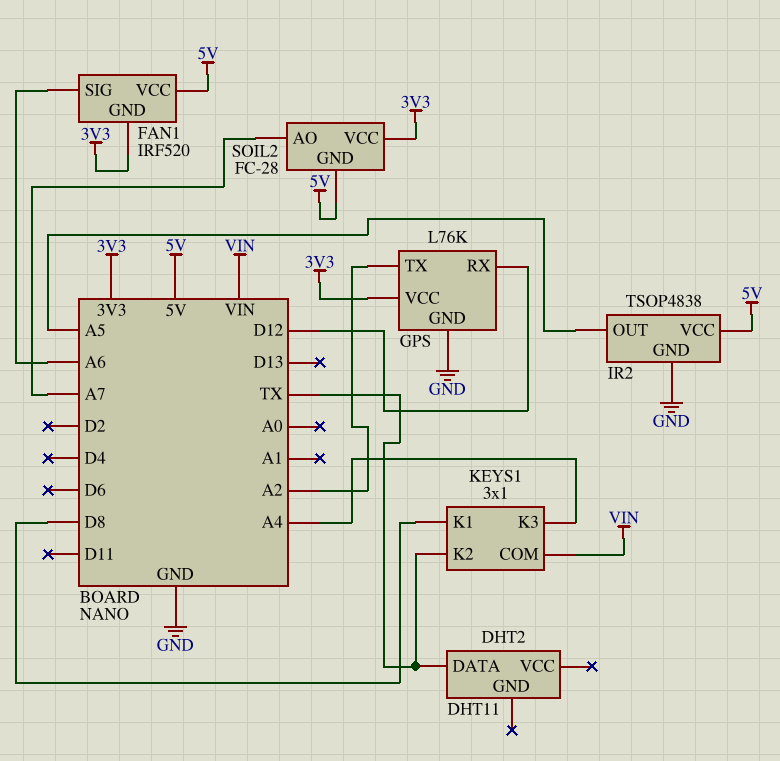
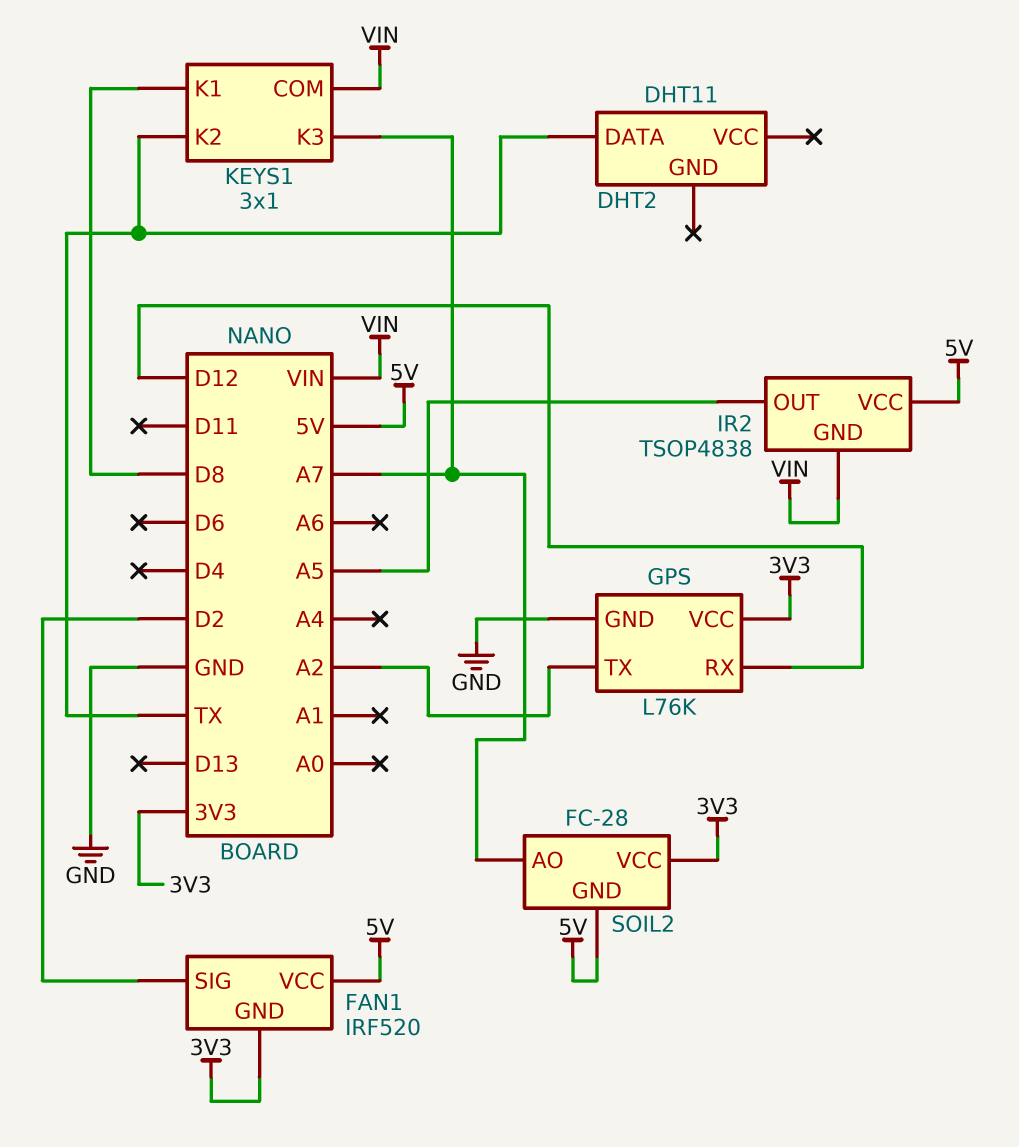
FAN1 pin SIG: A6 -> D2
IR2 pin GND: GND -> VIN
KEYS1 pin K3: A4 -> A7

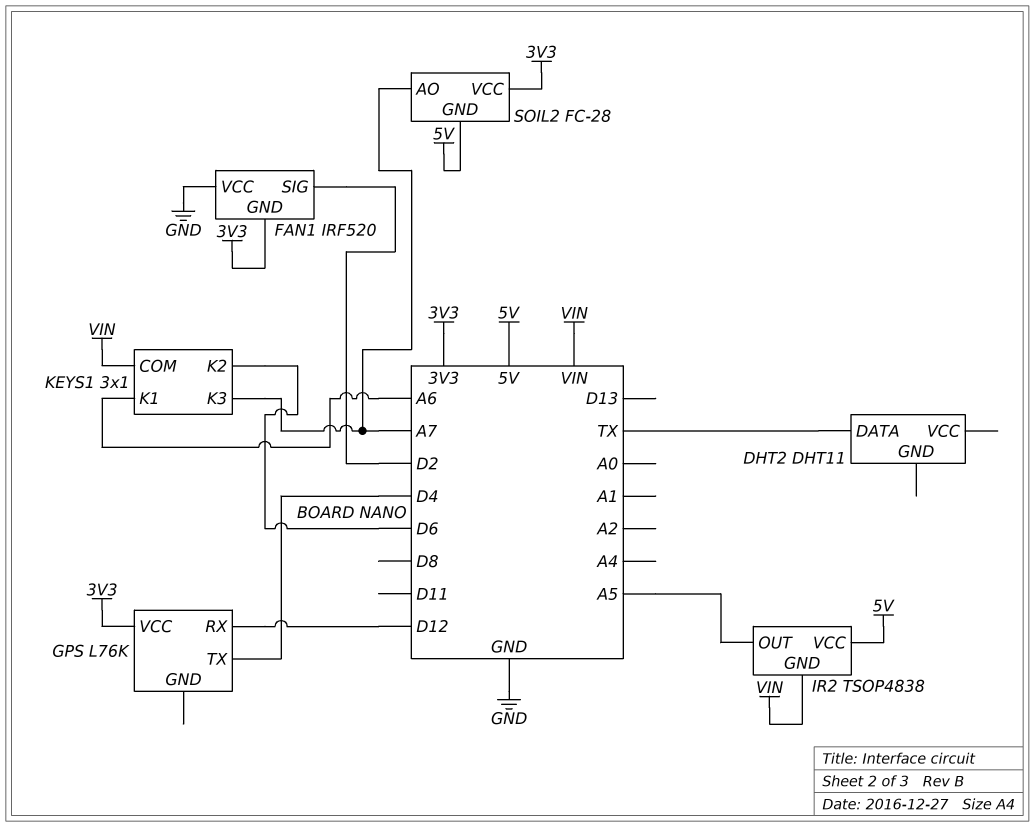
FAN1 pin VCC: 5V -> GND
GPS pin GND: GND -> none
GPS pin TX: A2 -> D4
KEYS1 pin K1: D8 -> A6
KEYS1 pin K2: TX -> D6

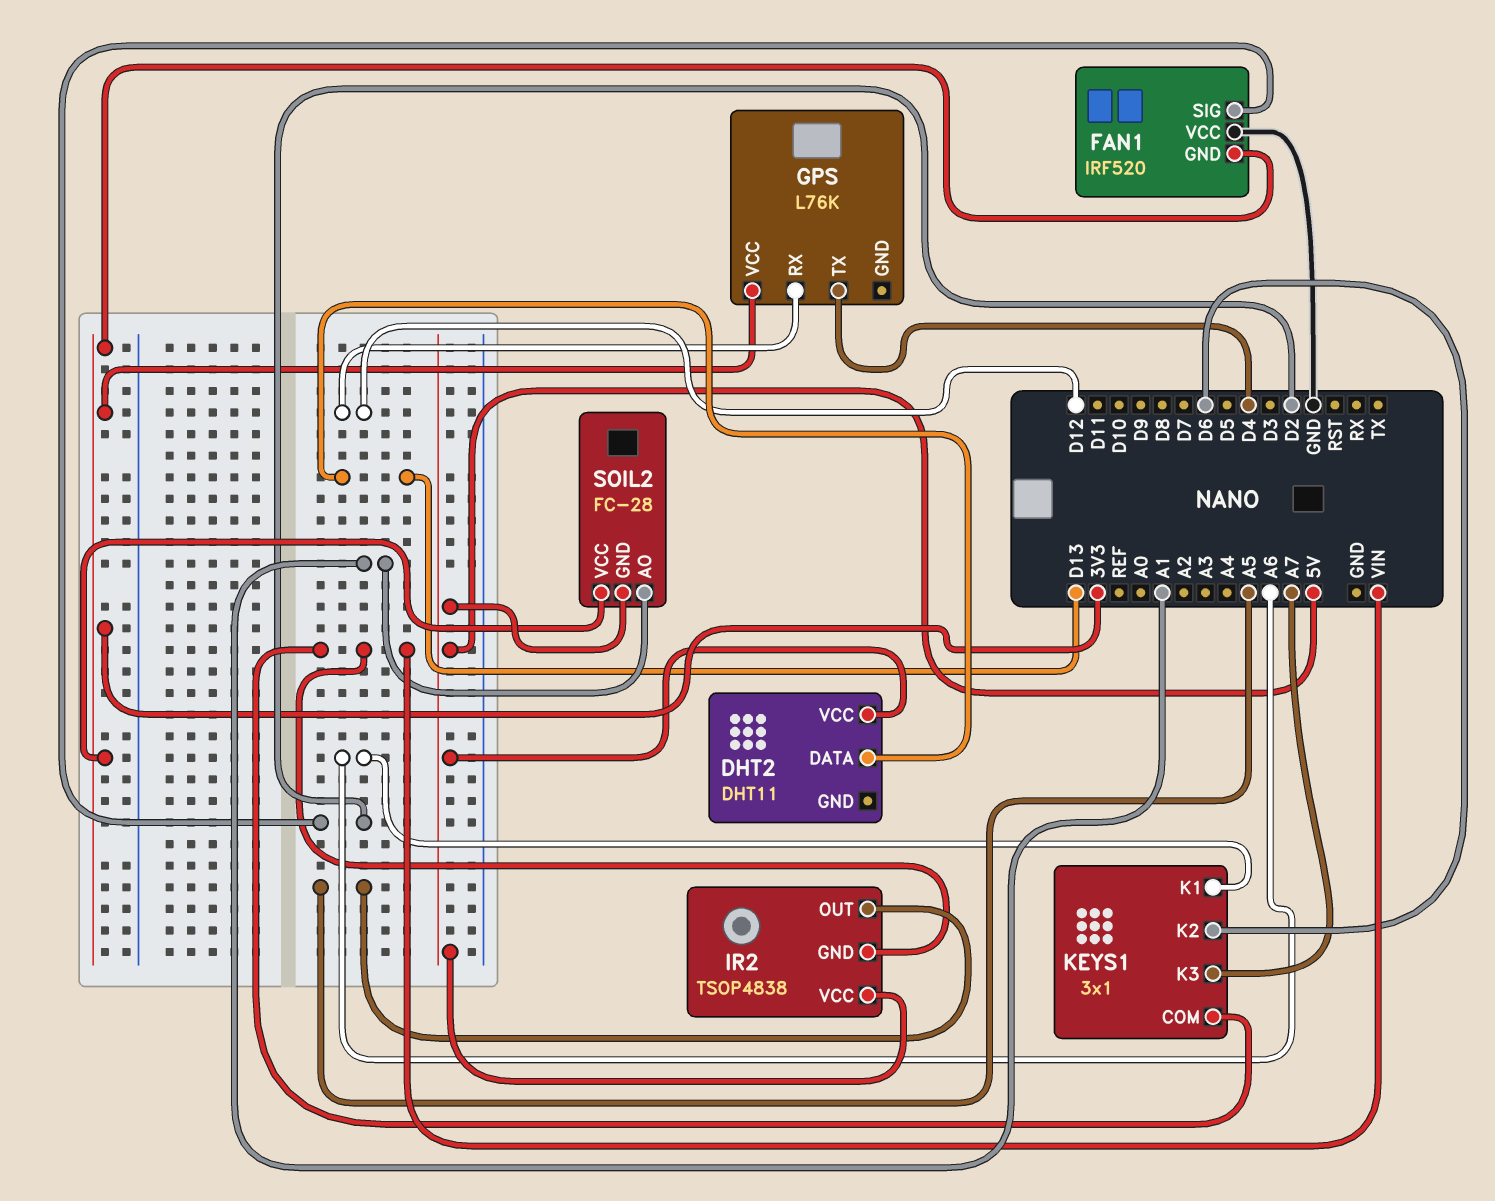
DHT2 pin DATA: TX -> D13
DHT2 pin VCC: none -> 5V
SOIL2 pin AO: A7 -> A1

